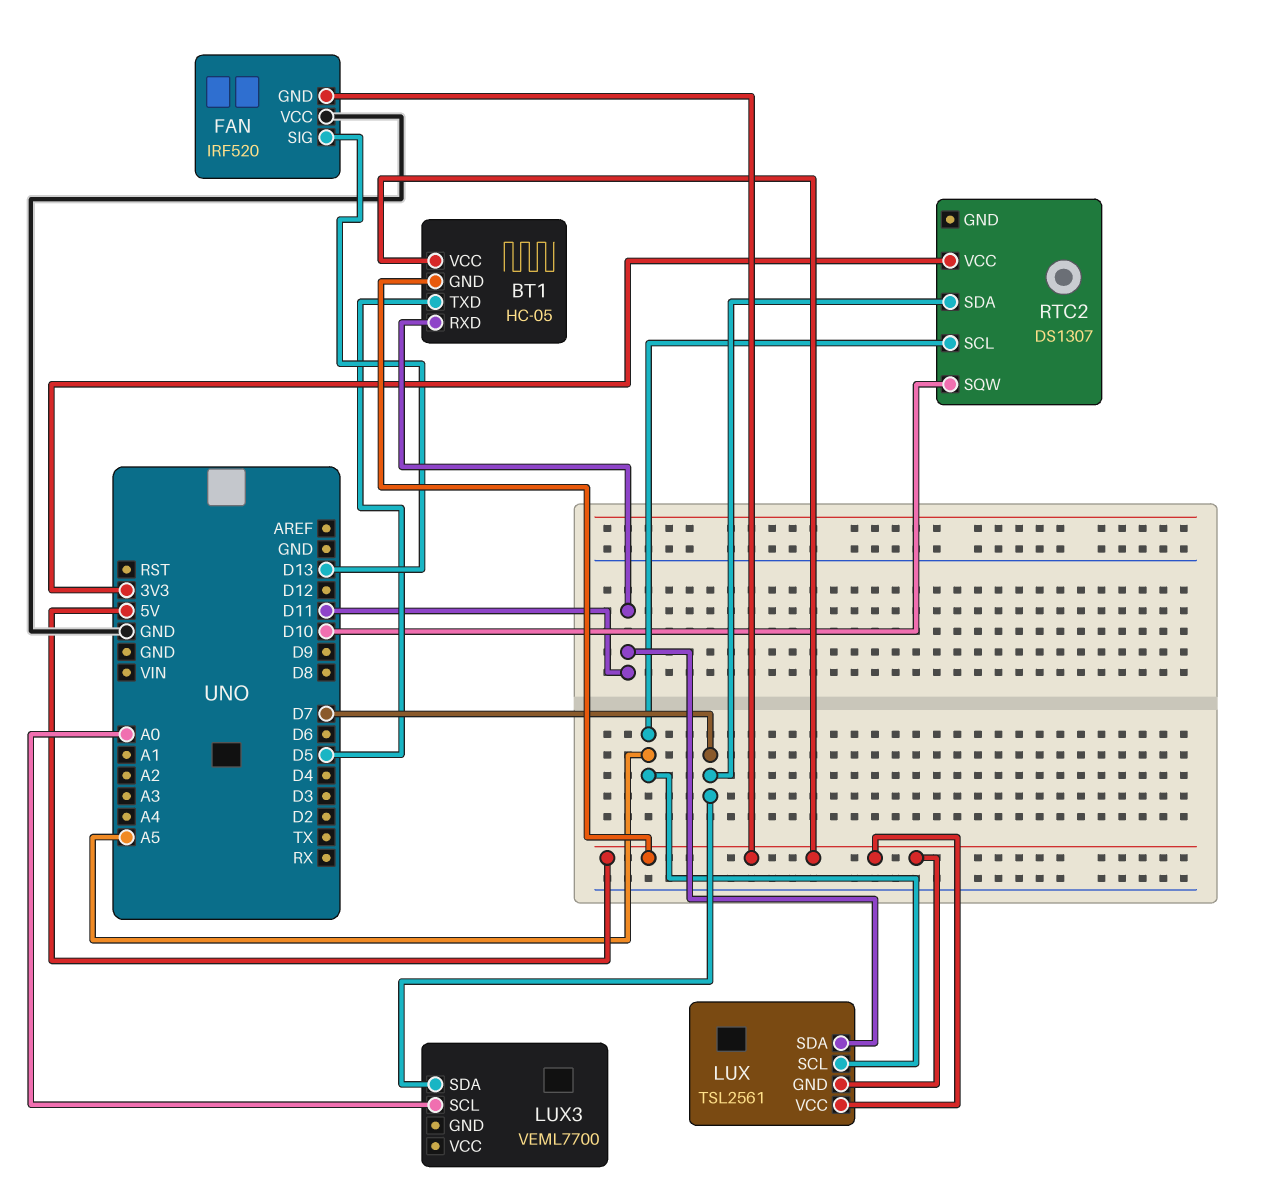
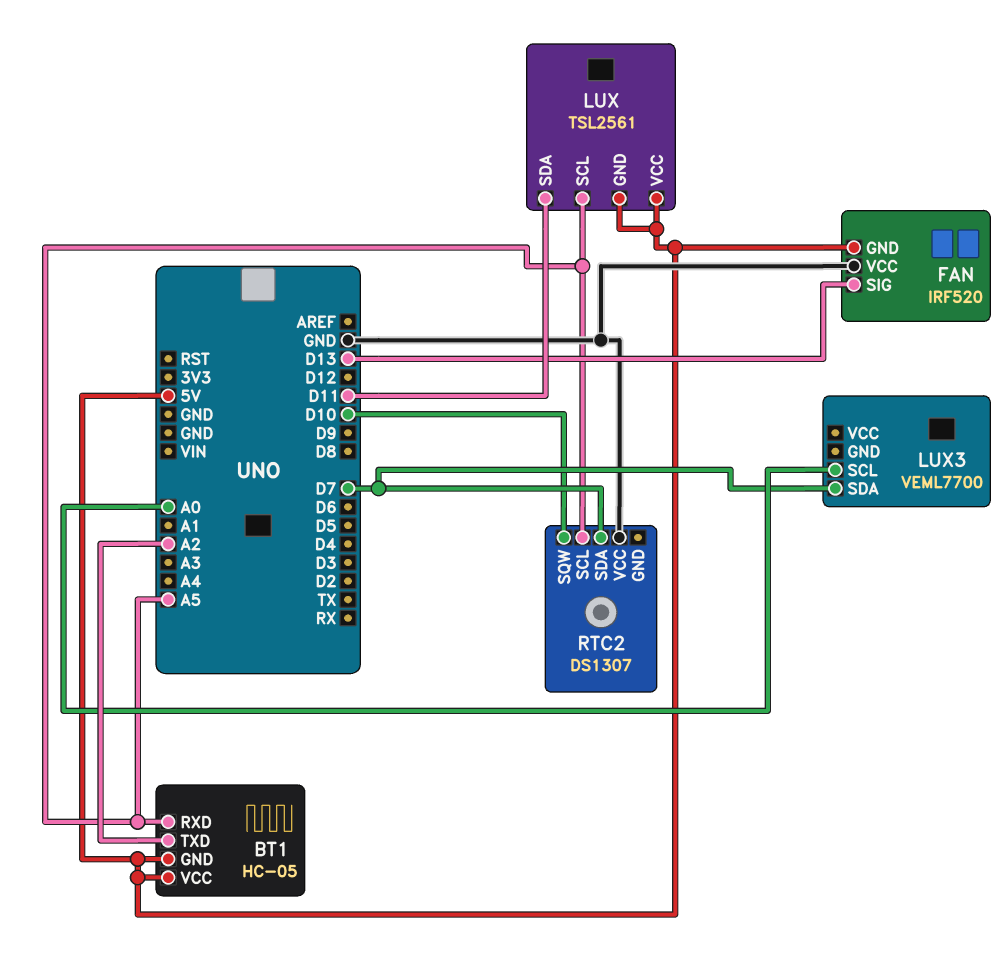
BT1 pin RXD: D11 -> A5
BT1 pin TXD: D5 -> A2
RTC2 pin VCC: 3V3 -> GND

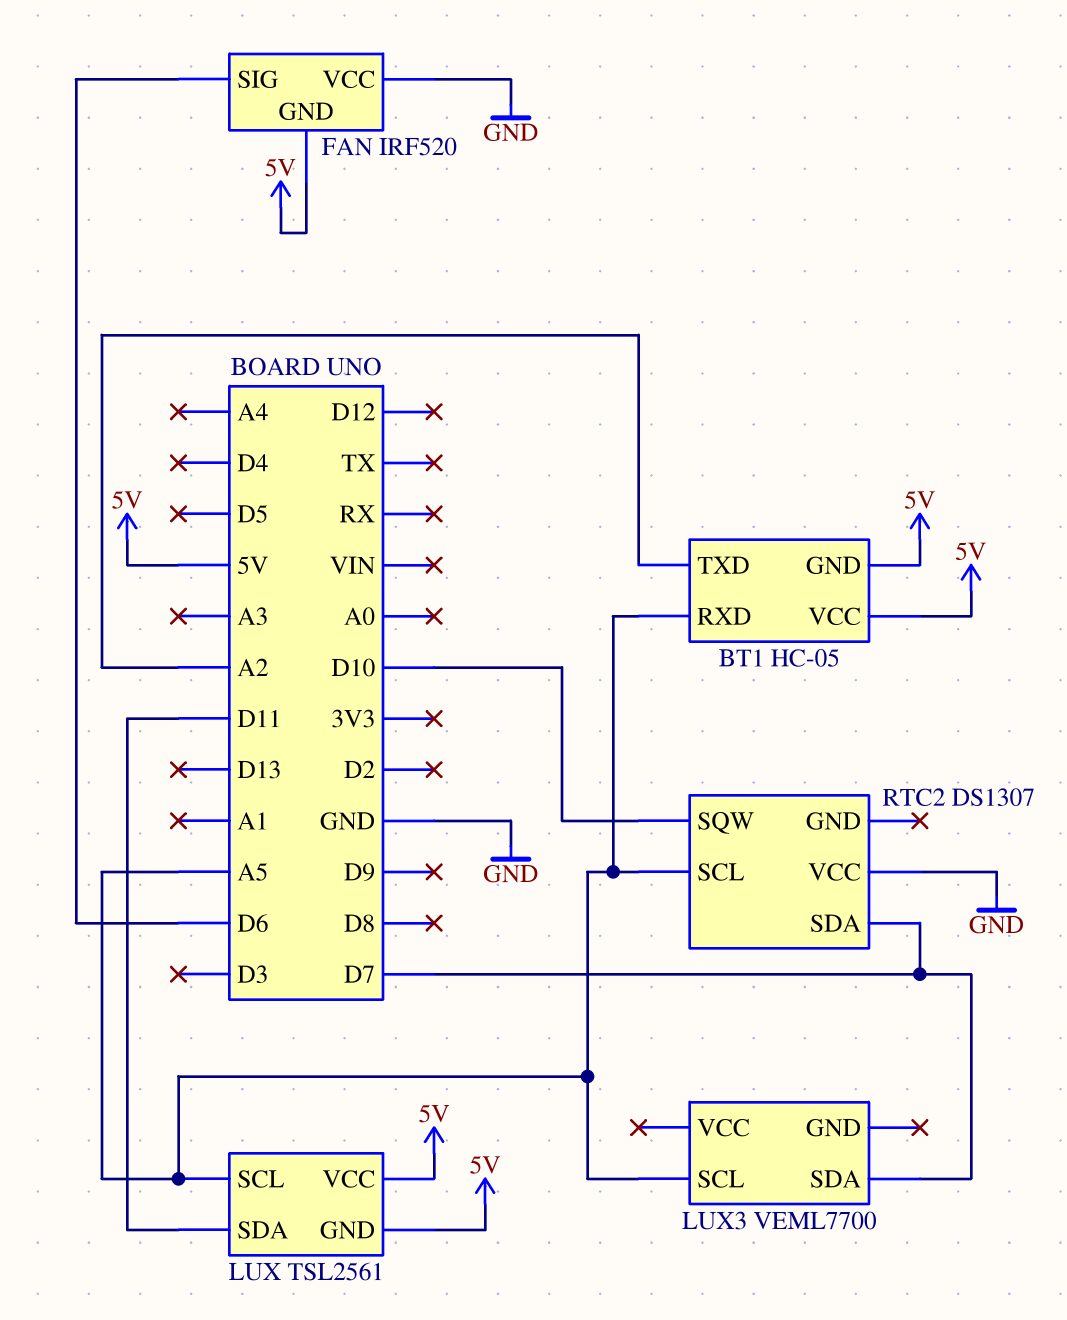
FAN pin SIG: D13 -> D6
LUX3 pin SCL: A0 -> A5

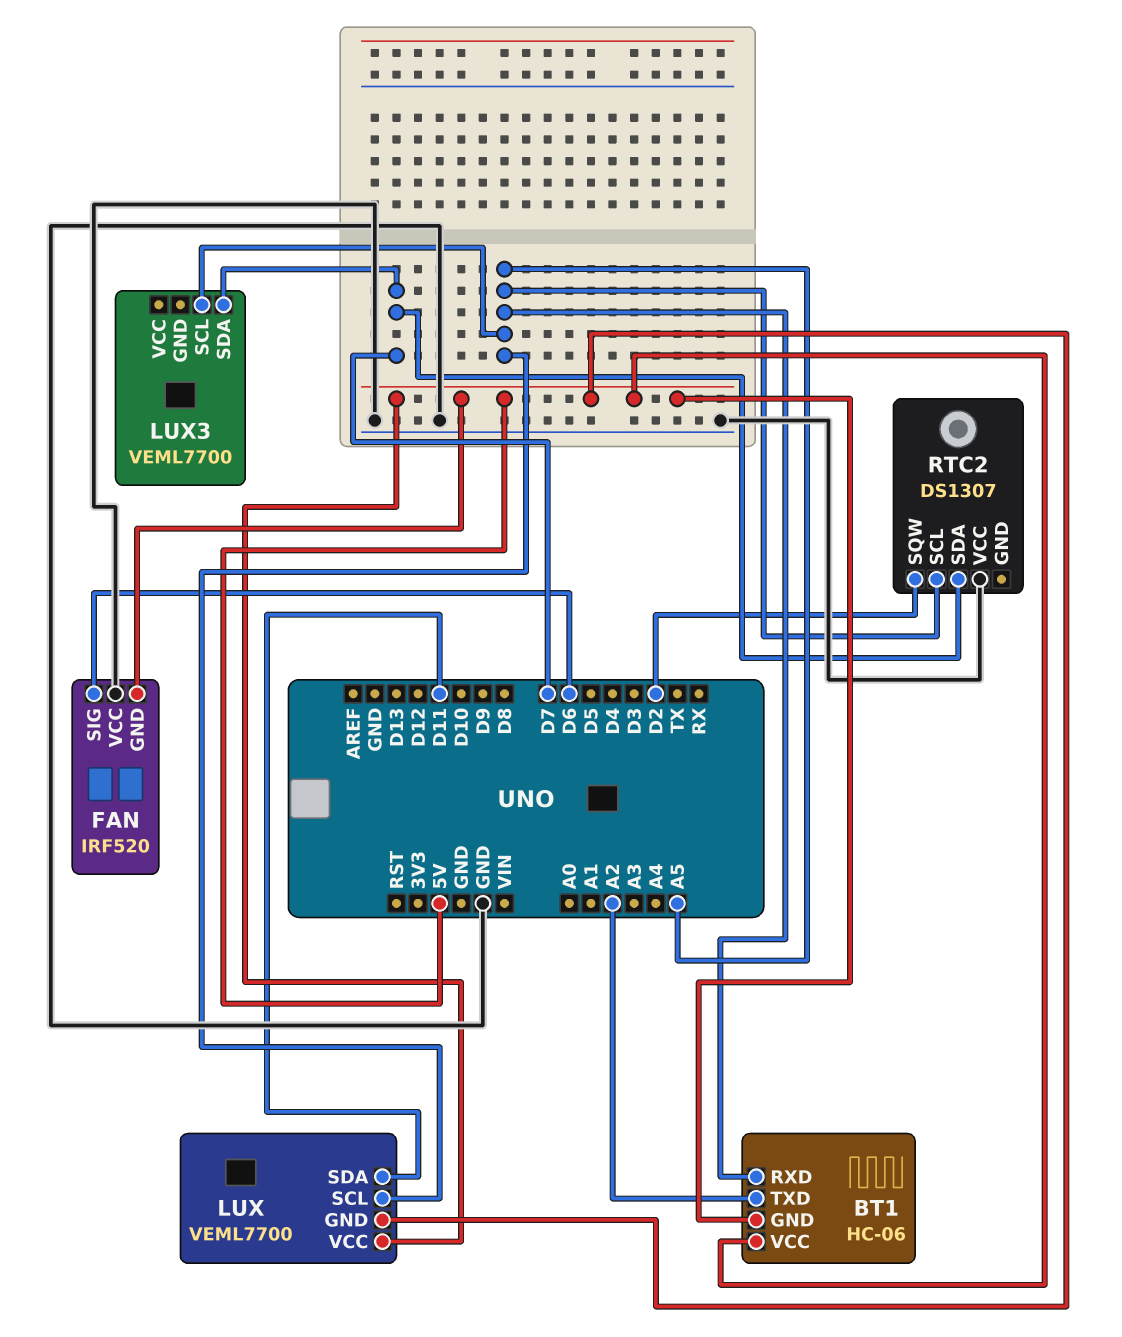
BT1: HC-05 -> HC-06
LUX: TSL2561 -> VEML7700
RTC2 pin SQW: D10 -> D2

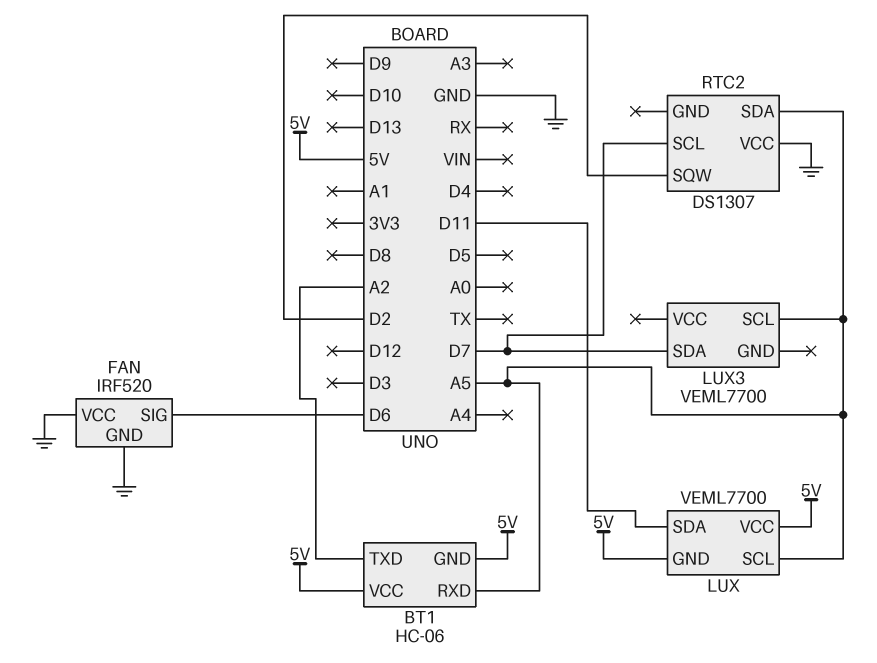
FAN pin GND: 5V -> GND
RTC2 pin SCL: A5 -> D7
RTC2 pin SDA: D7 -> A5

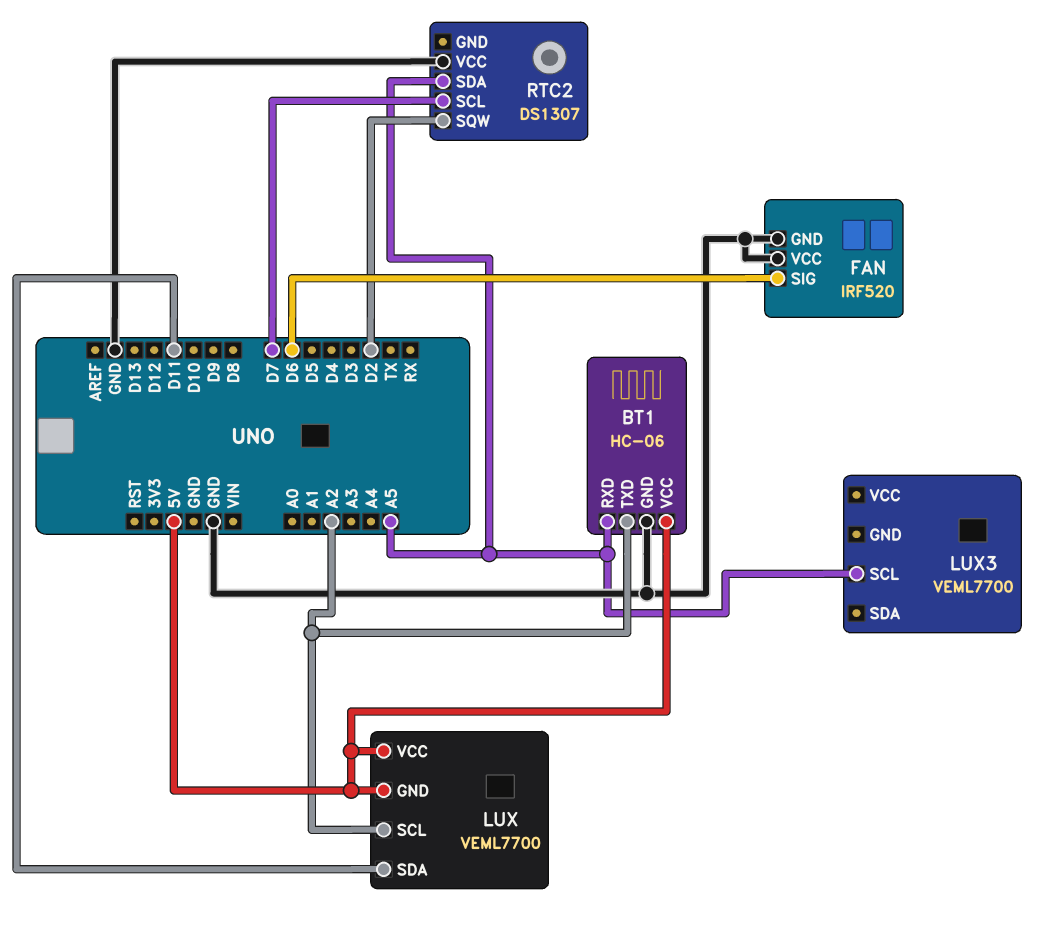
BT1 pin GND: 5V -> GND
LUX pin SCL: A5 -> A2
LUX3 pin SDA: D7 -> none

